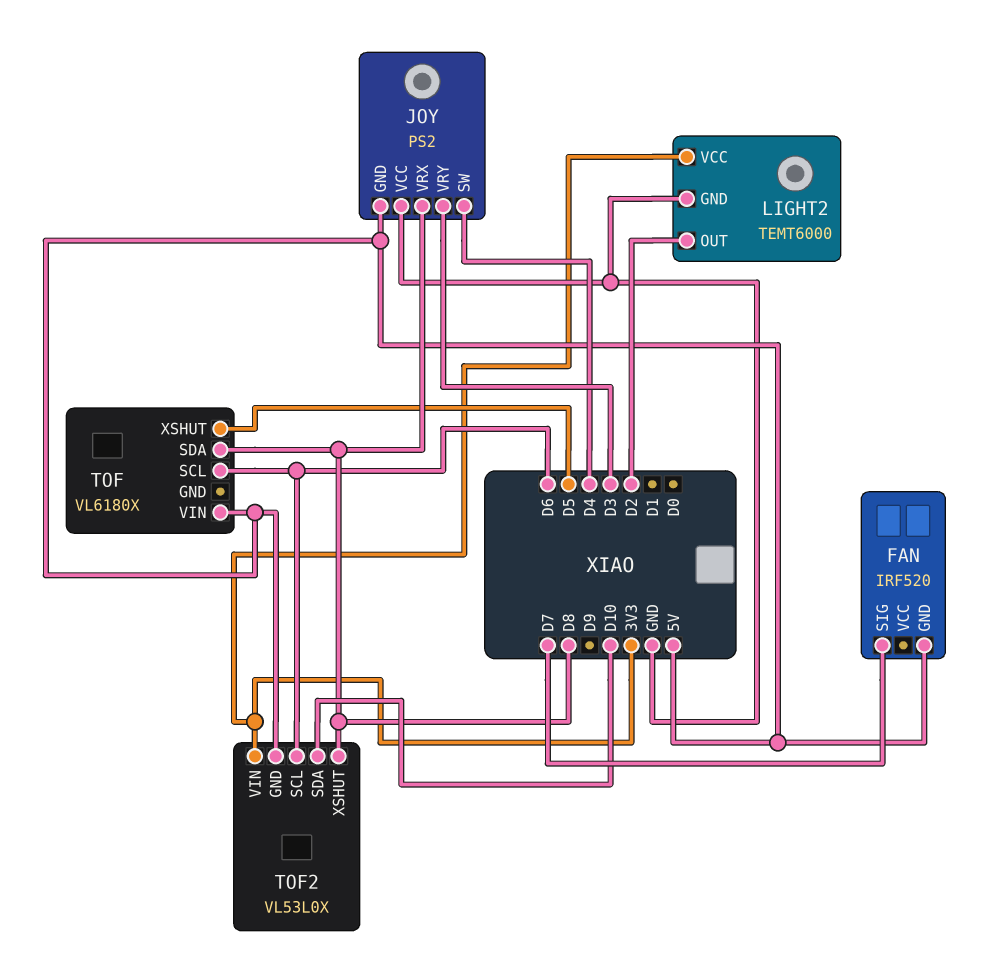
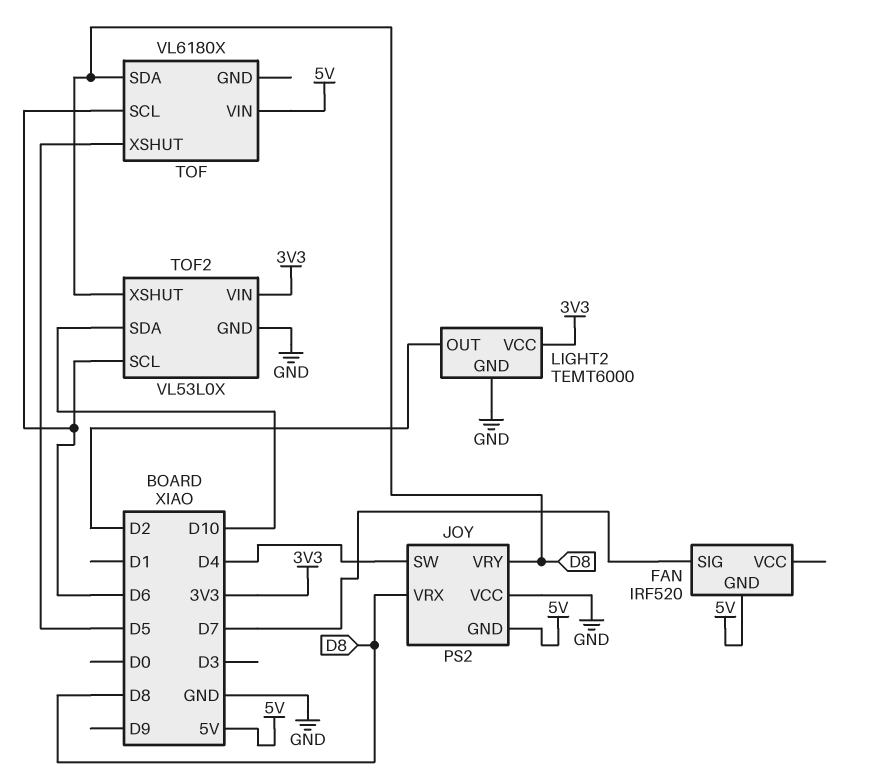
JOY pin VRY: D3 -> D8
TOF2 pin GND: 5V -> GND

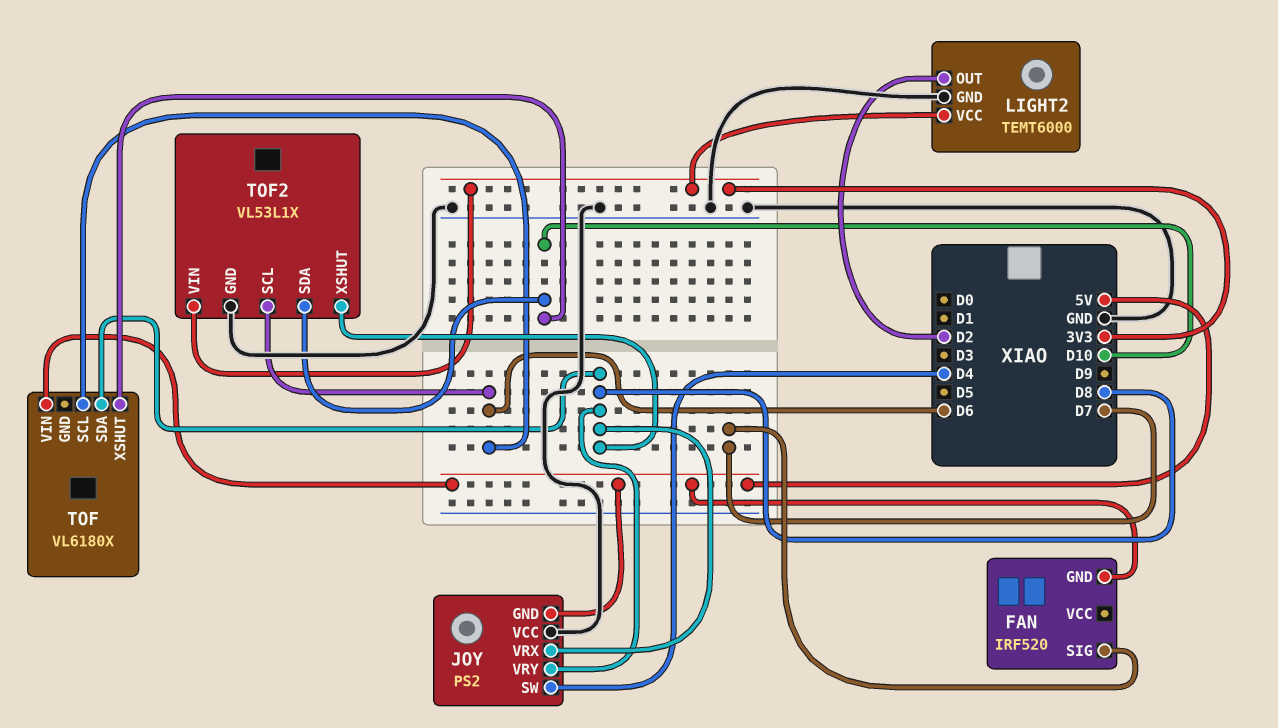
TOF pin XSHUT: D5 -> D10
TOF2: VL53L0X -> VL53L1X

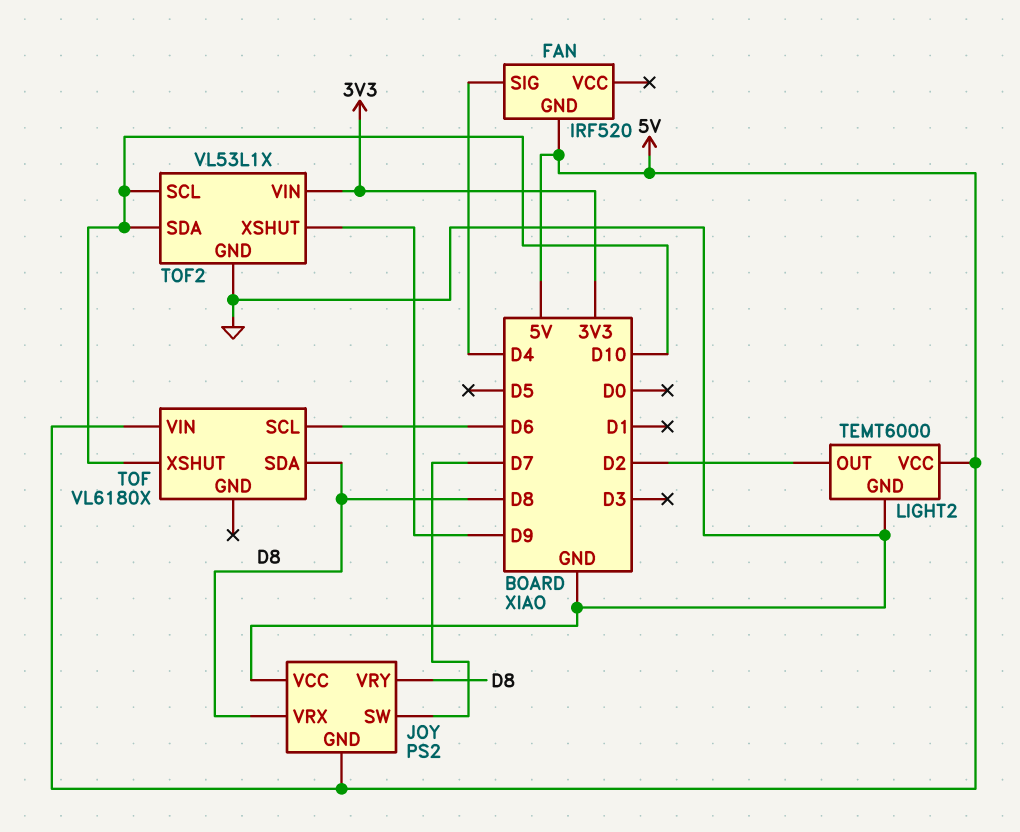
FAN pin SIG: D7 -> D4
JOY pin SW: D4 -> D7
LIGHT2 pin VCC: 3V3 -> 5V
TOF2 pin SCL: D6 -> D10
TOF2 pin XSHUT: D8 -> D9

